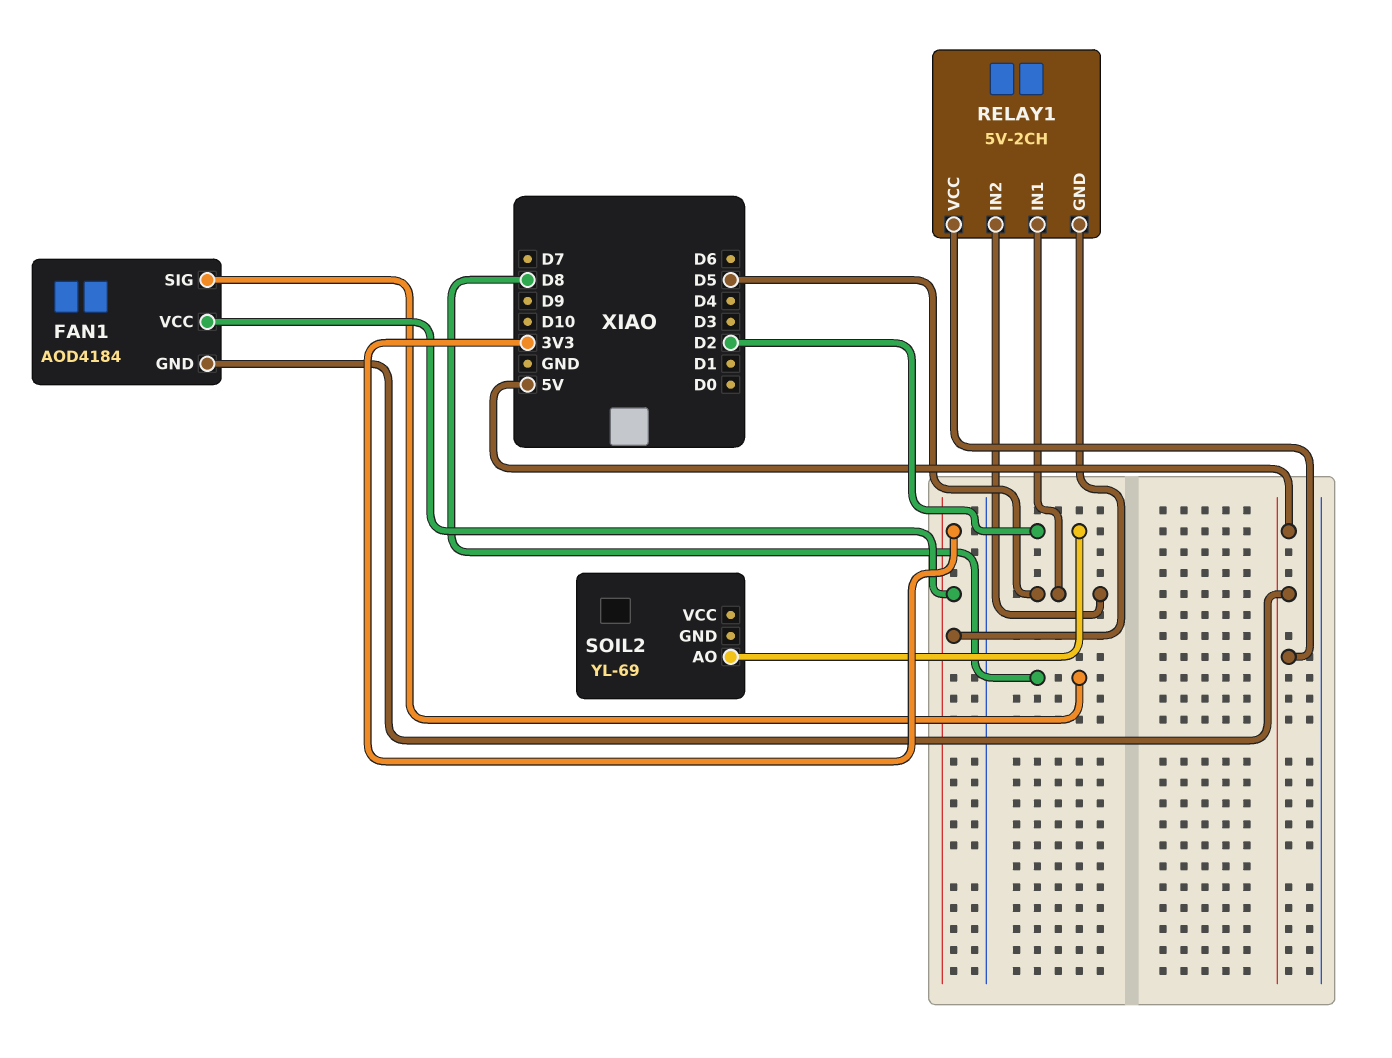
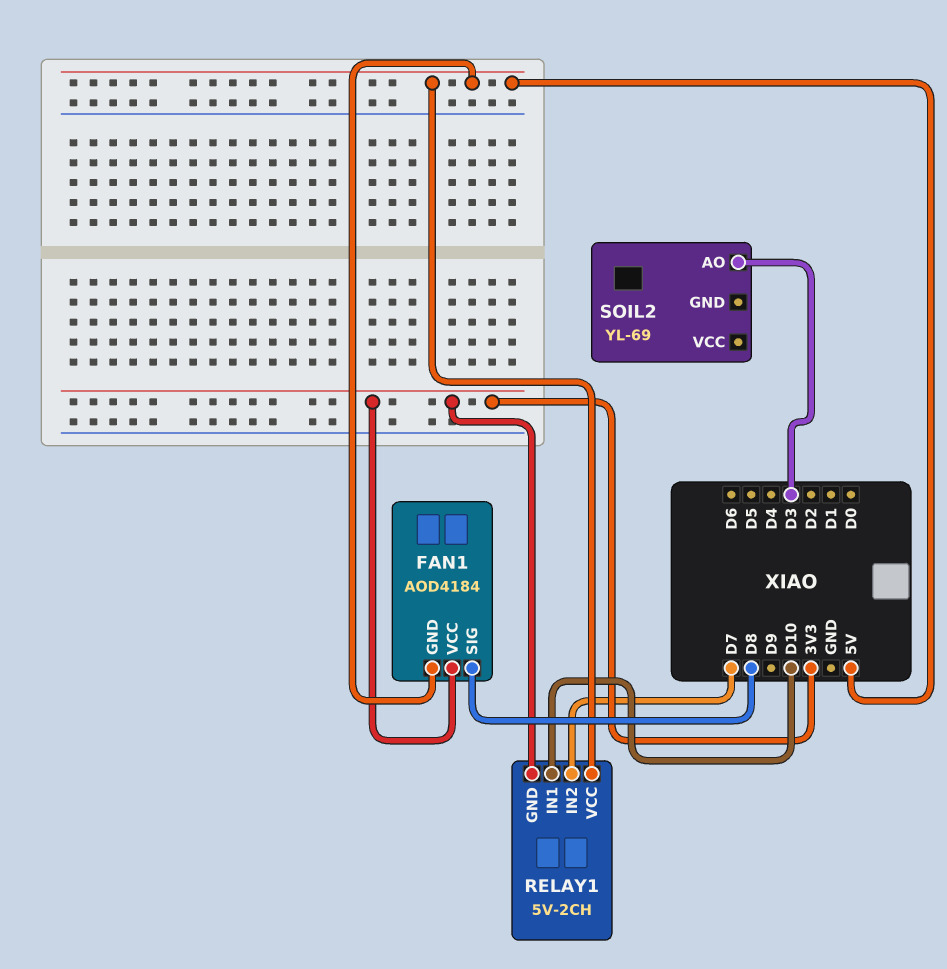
RELAY1 pin IN1: D5 -> D10
RELAY1 pin IN2: D5 -> D7
SOIL2 pin AO: D2 -> D3

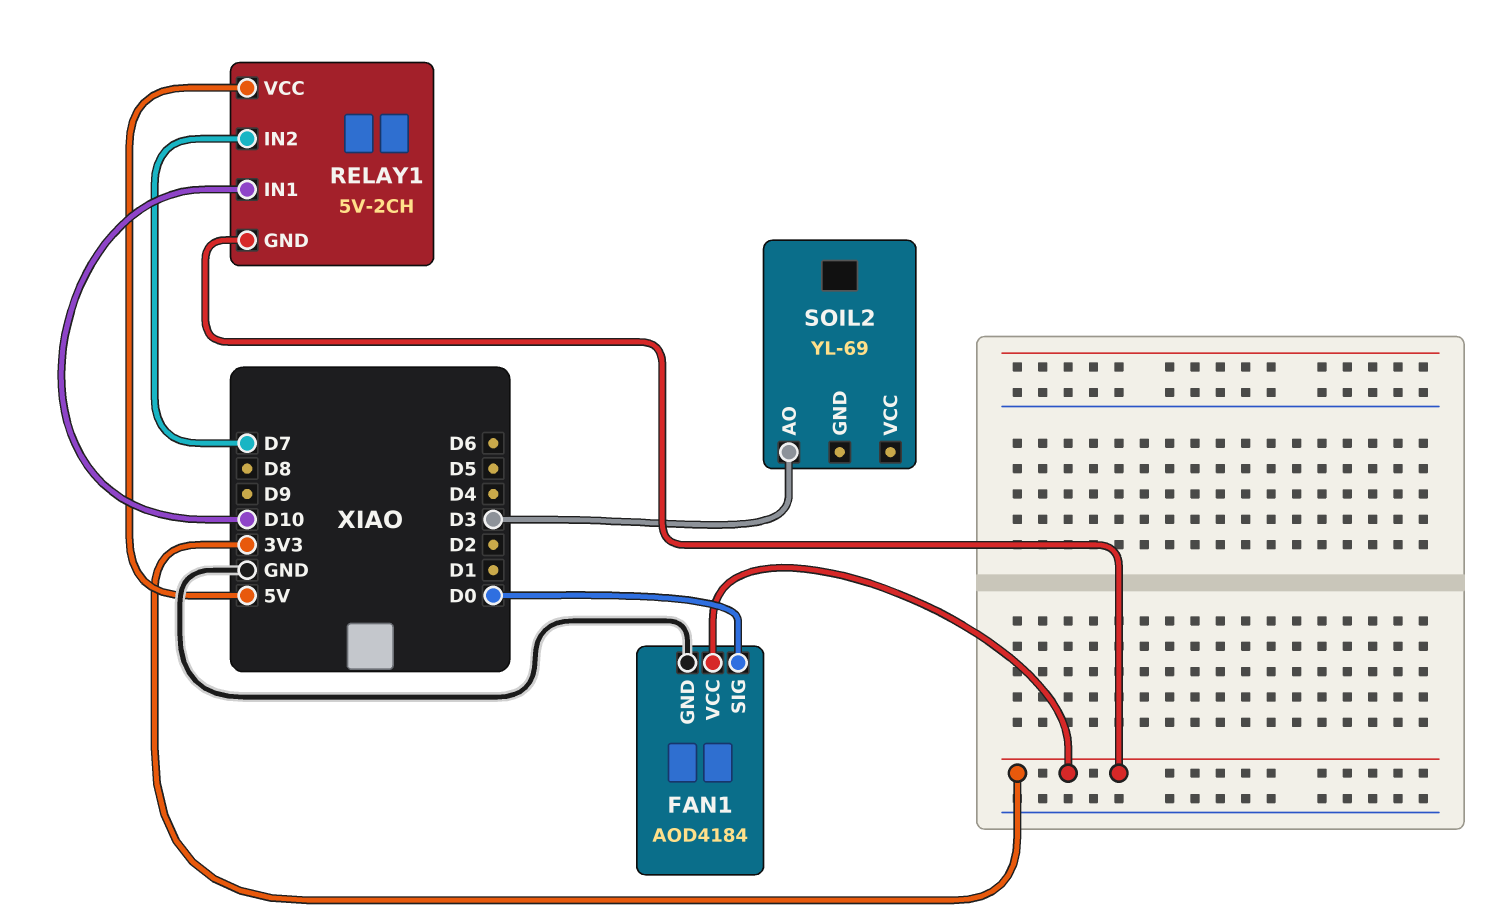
FAN1 pin GND: 5V -> GND
FAN1 pin SIG: D8 -> D0

